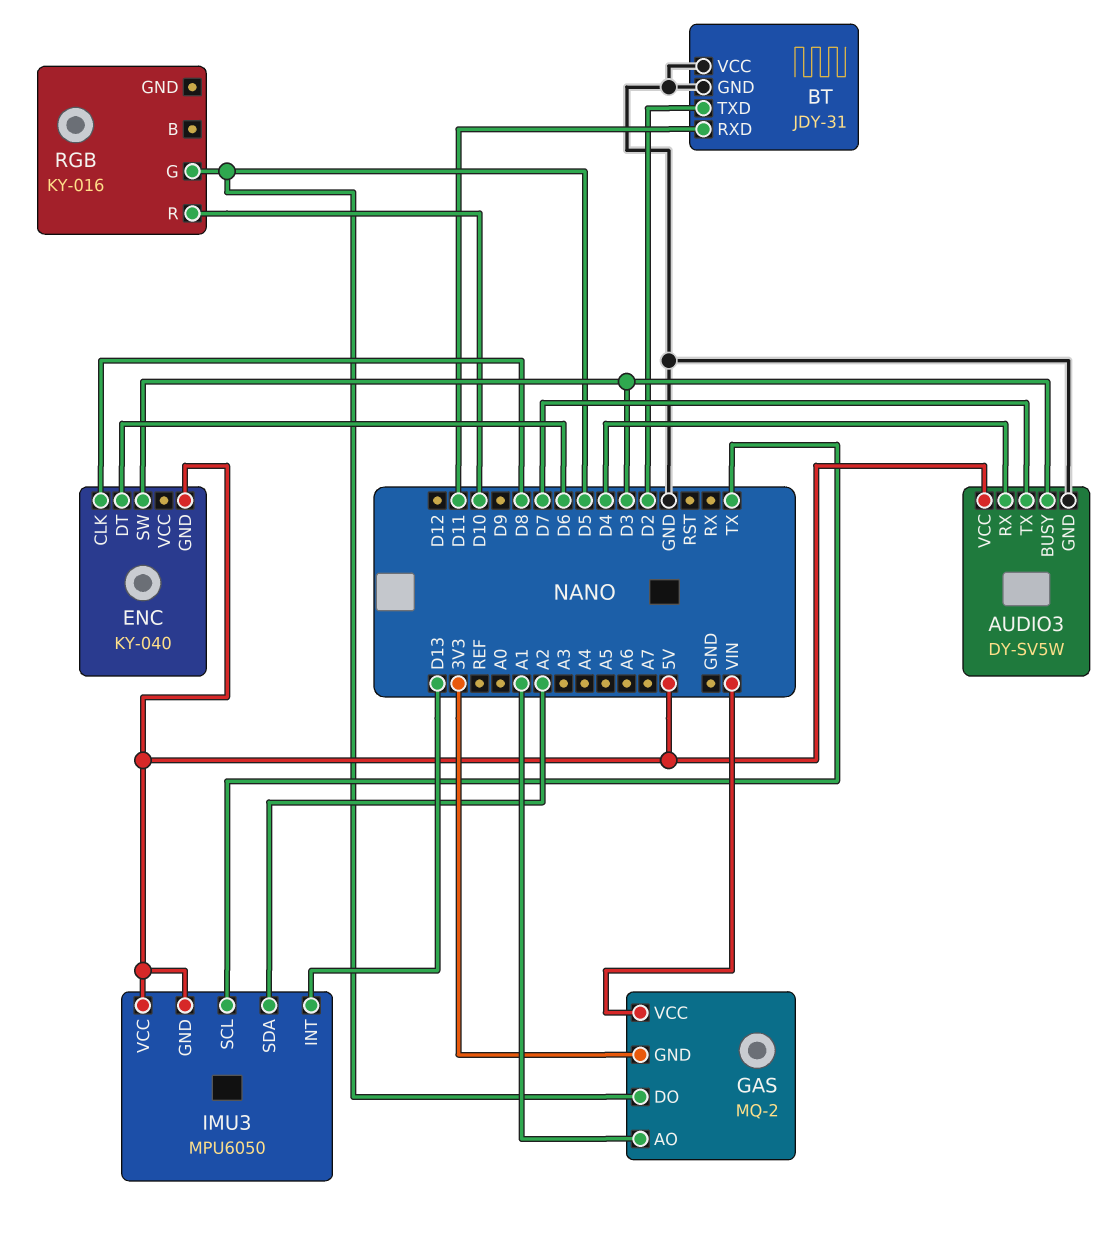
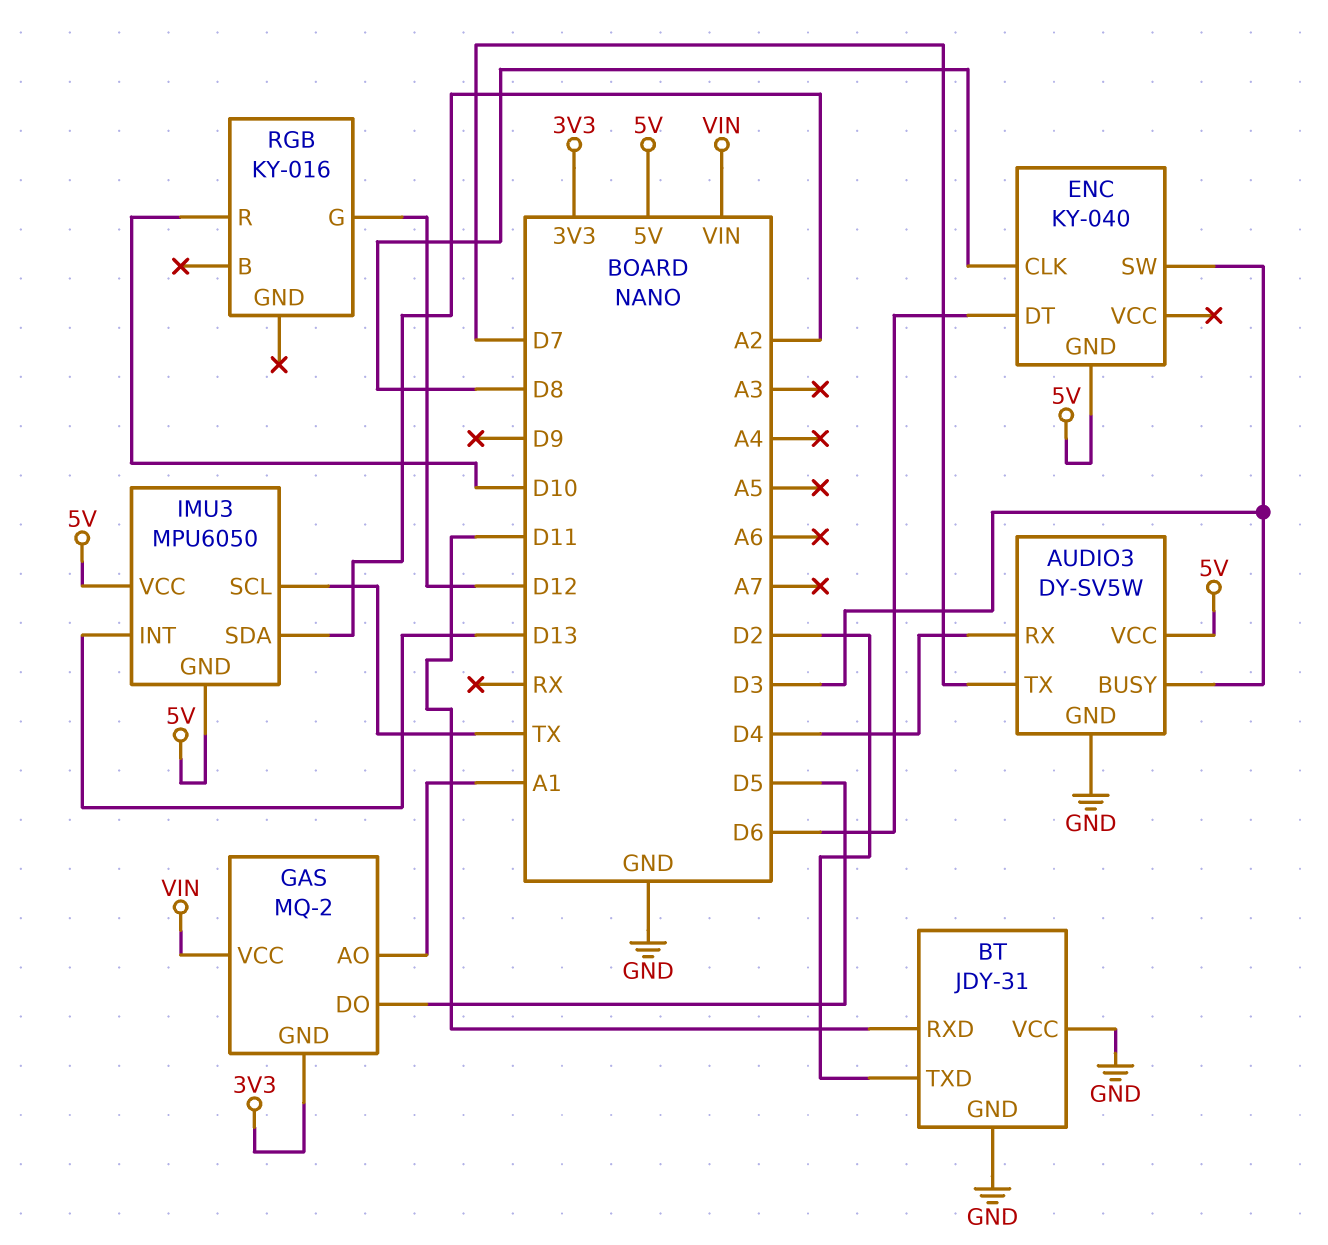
RGB pin G: D5 -> D12

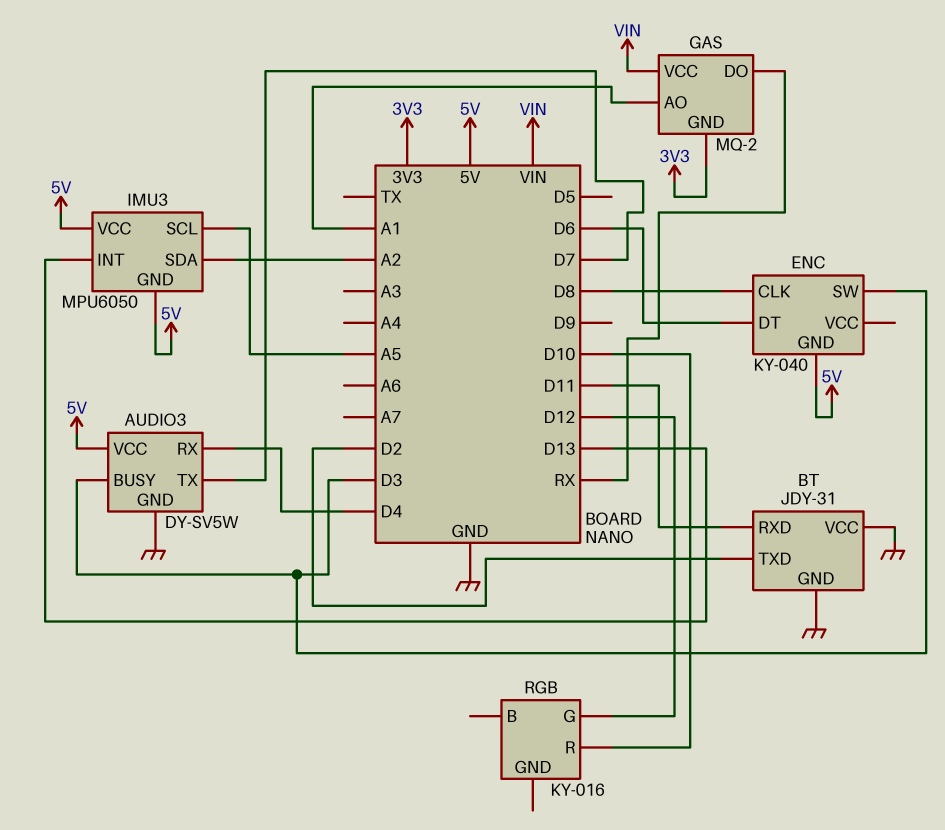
GAS pin DO: D5 -> RX
IMU3 pin SCL: TX -> A5

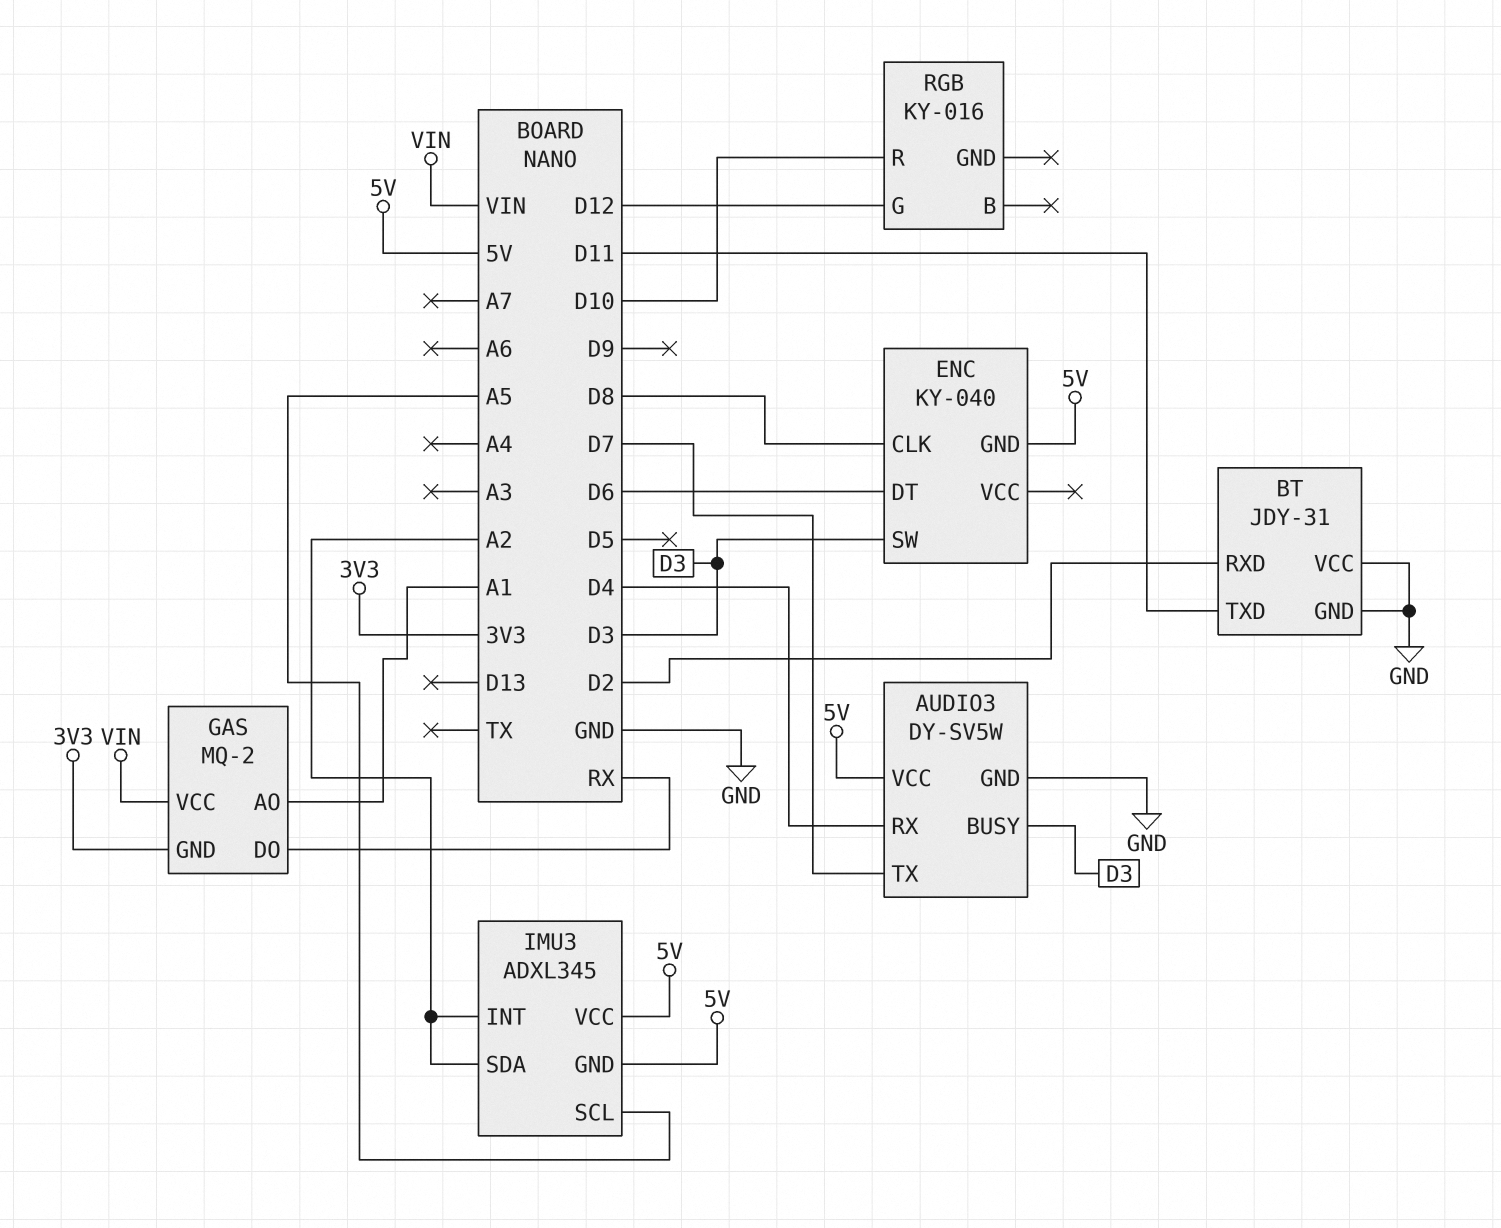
BT pin RXD: D11 -> D2
BT pin TXD: D2 -> D11
IMU3: MPU6050 -> ADXL345
IMU3 pin INT: D13 -> A2

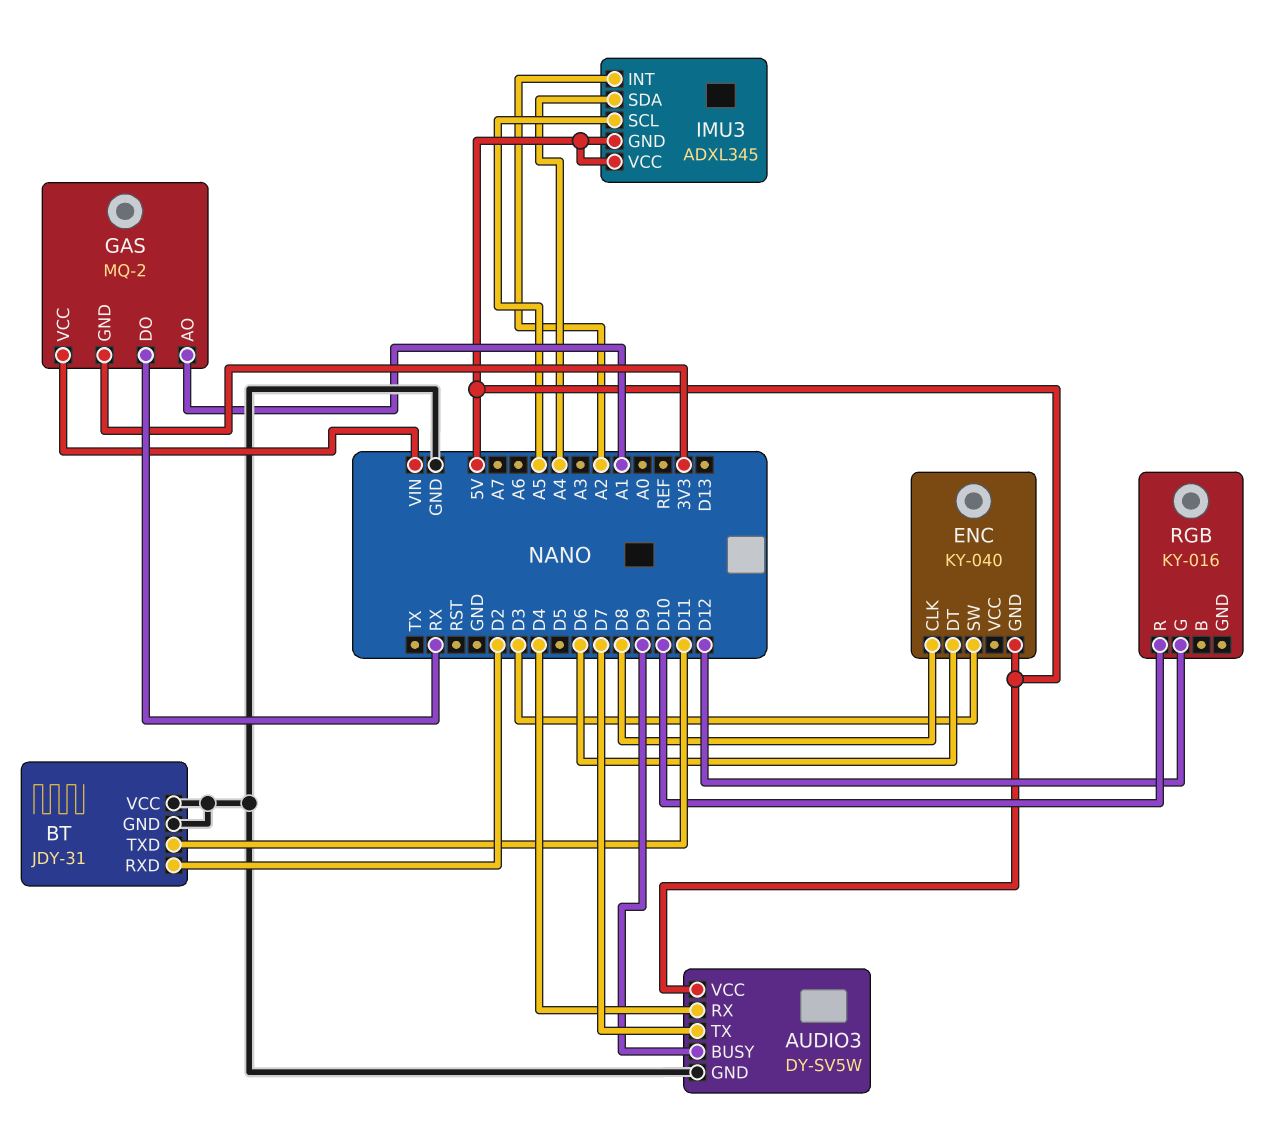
AUDIO3 pin BUSY: D3 -> D9
IMU3 pin SDA: A2 -> A4

